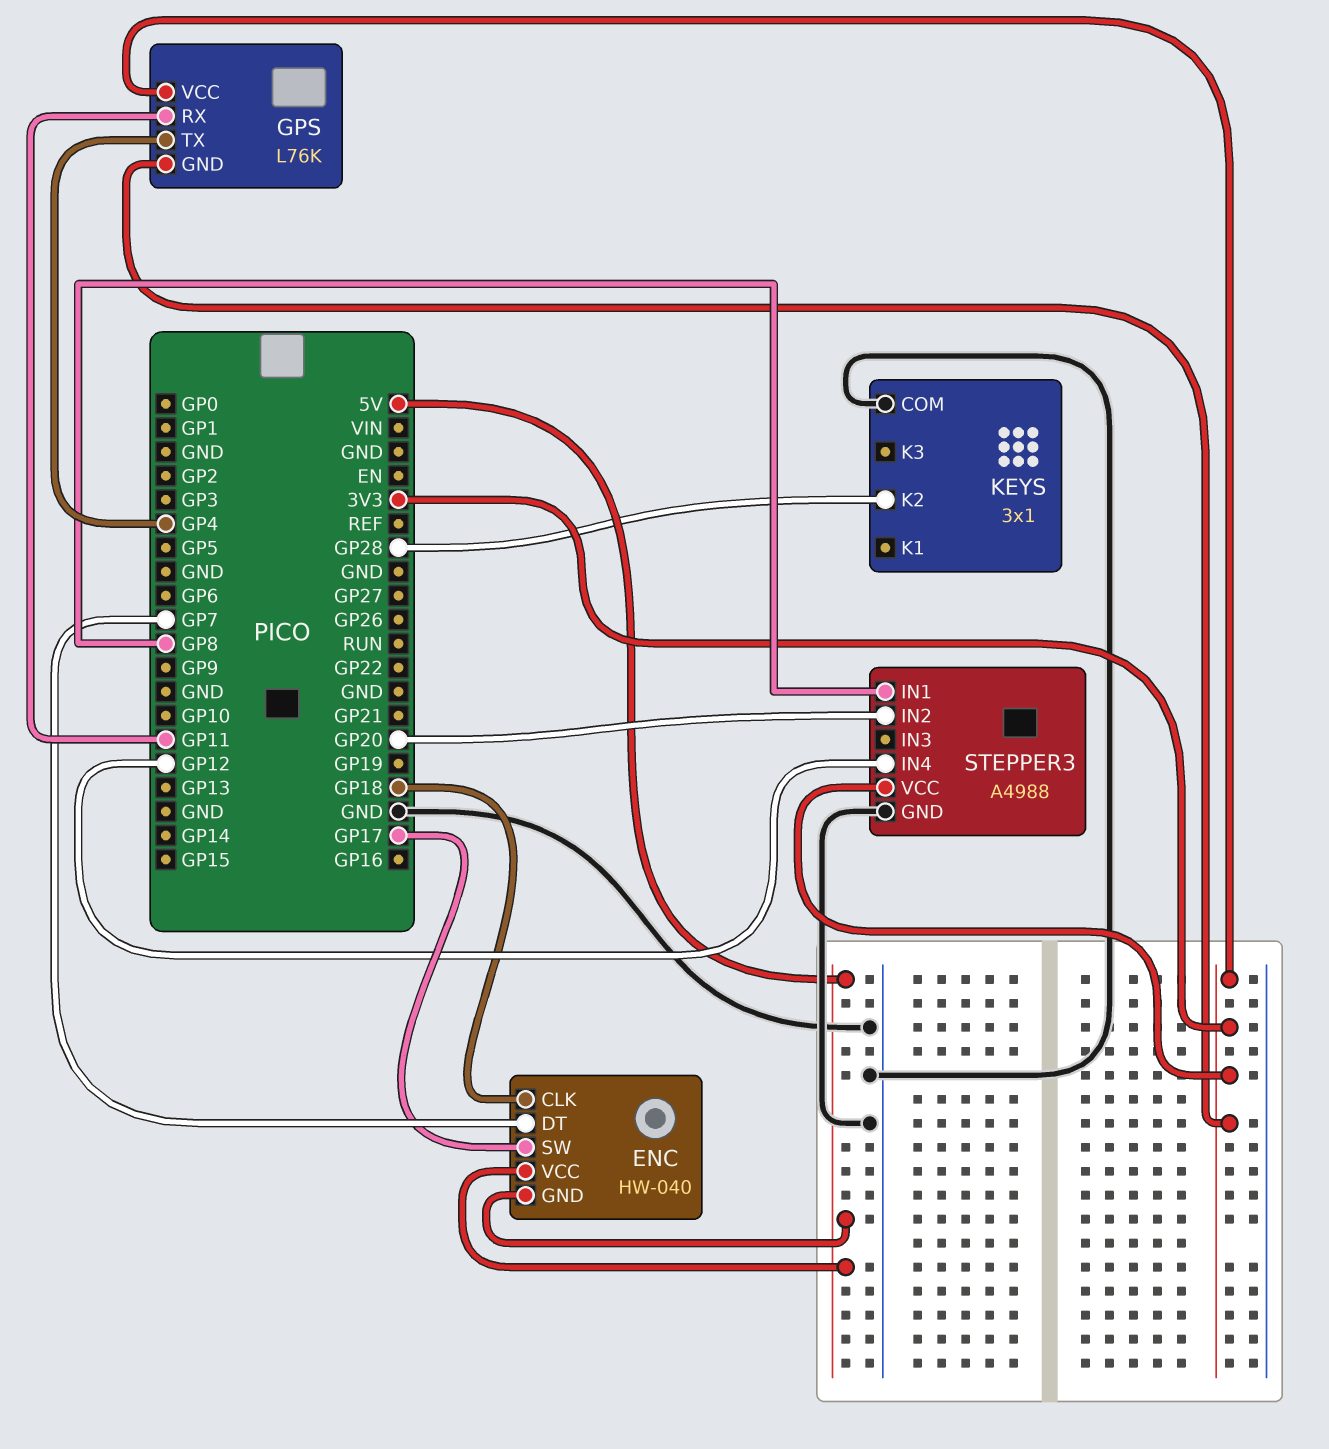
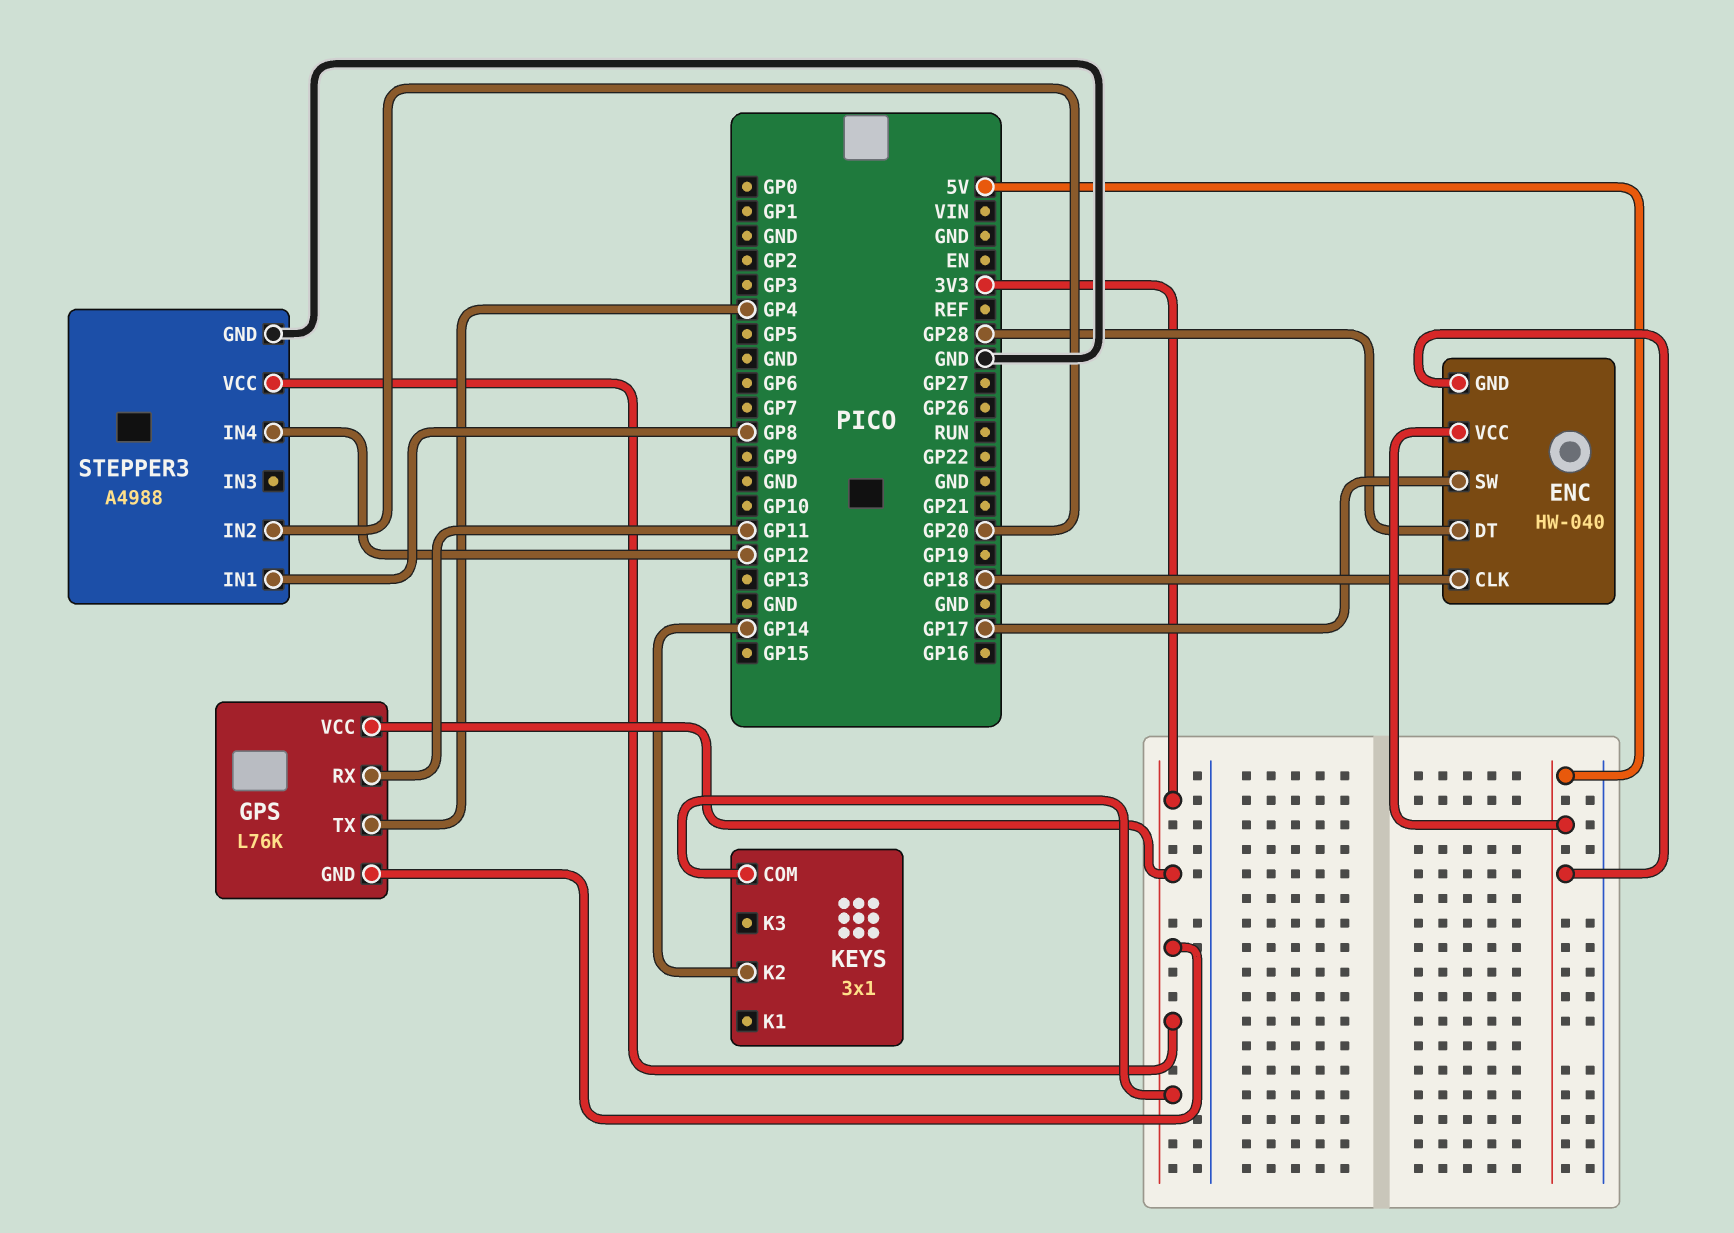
ENC pin DT: GP7 -> GP28
KEYS pin COM: GND -> 3V3
KEYS pin K2: GP28 -> GP14

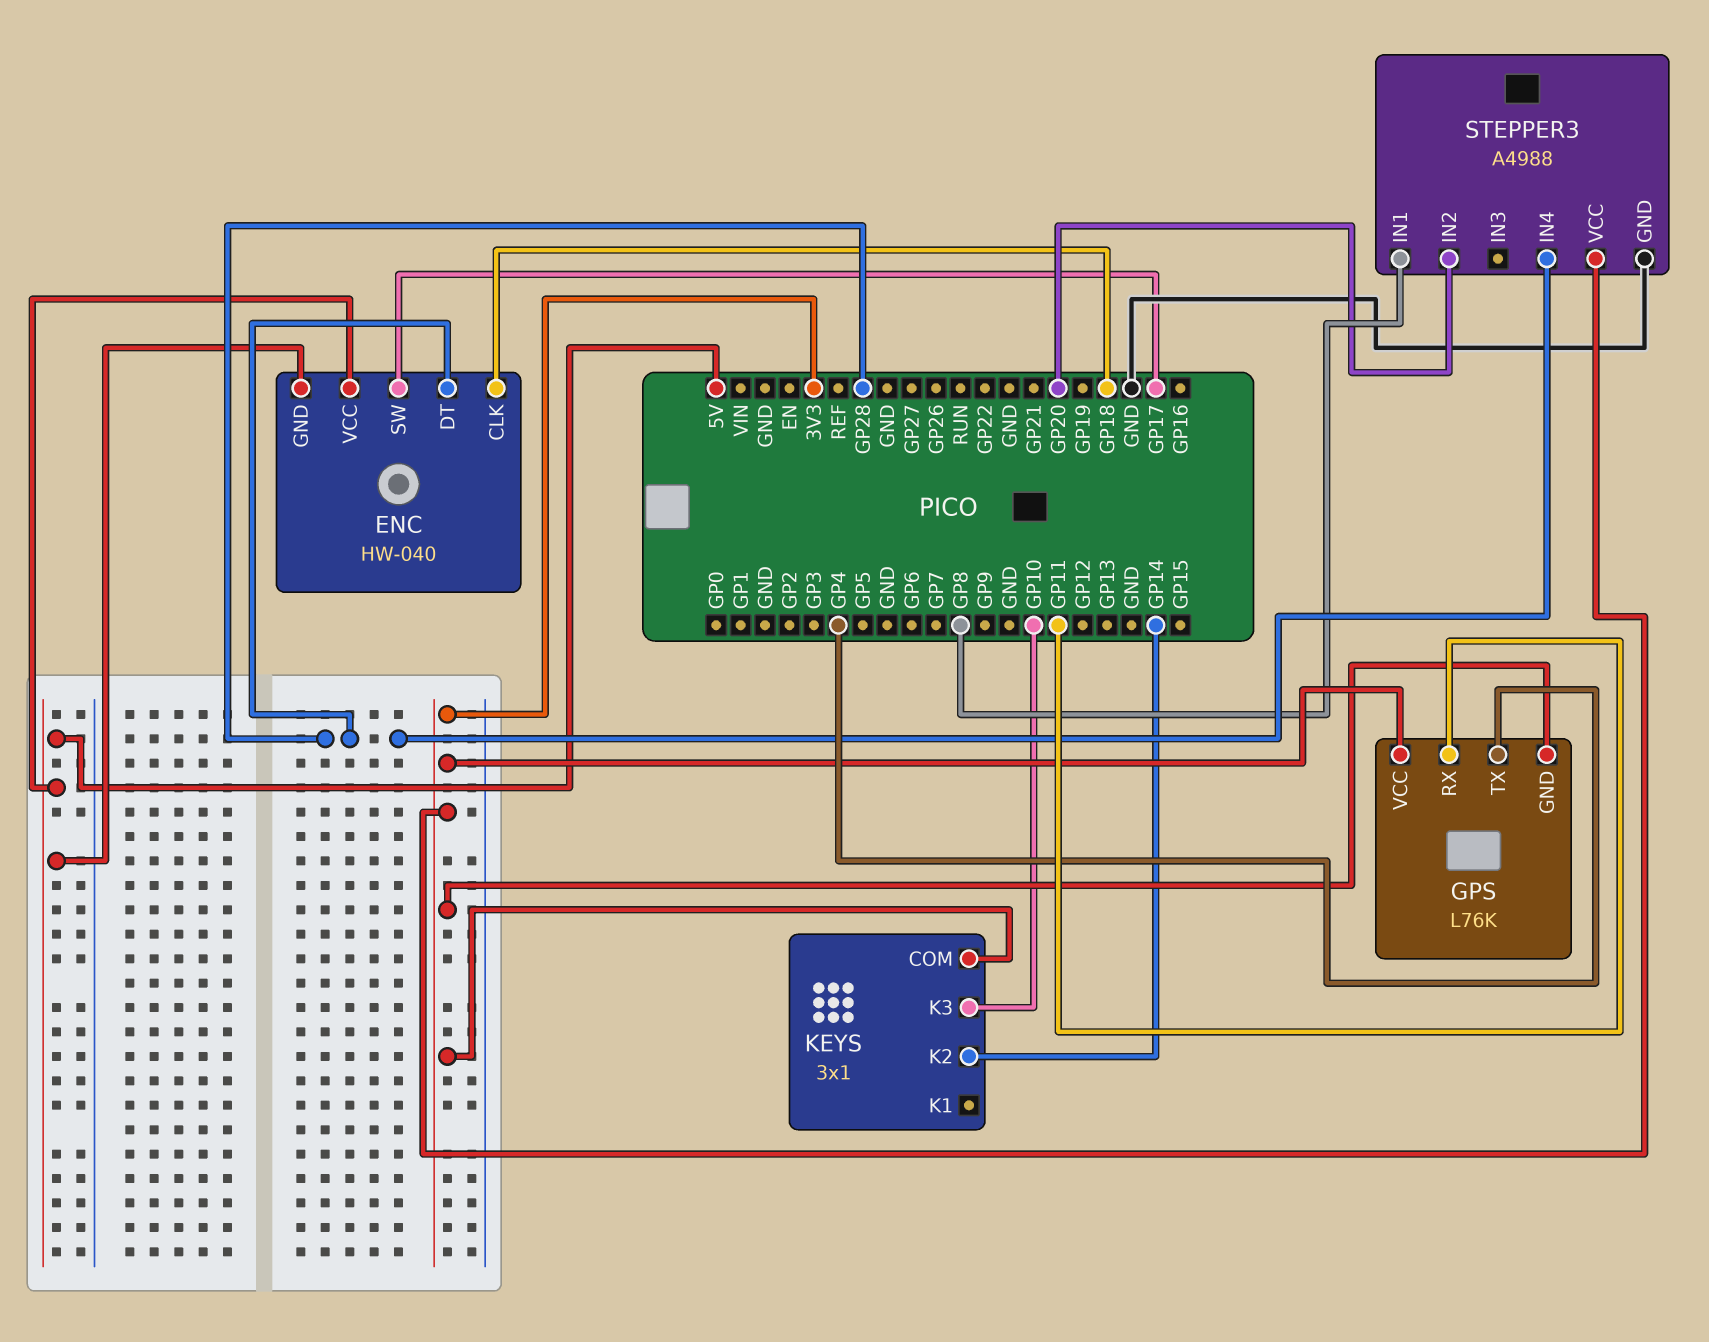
KEYS pin K3: none -> GP10
STEPPER3 pin IN4: GP12 -> GP28

